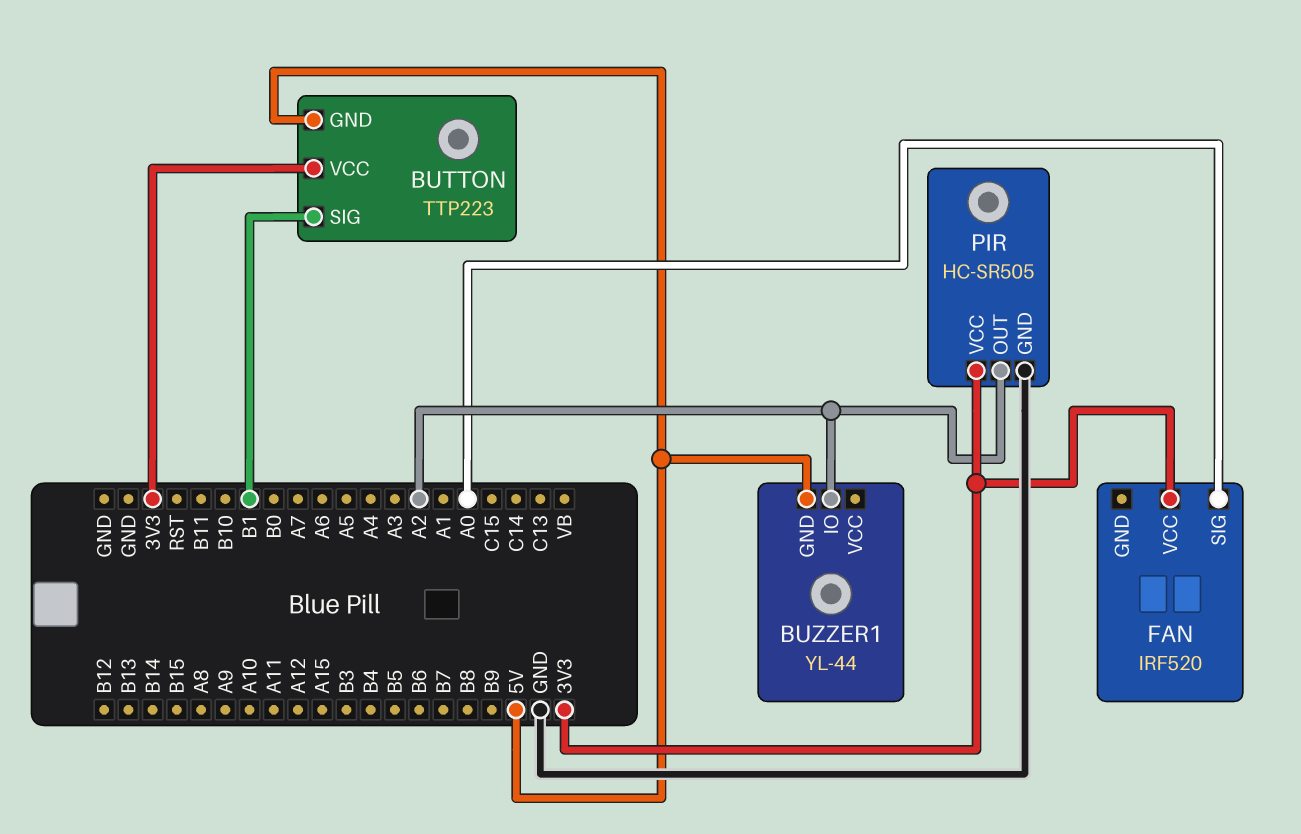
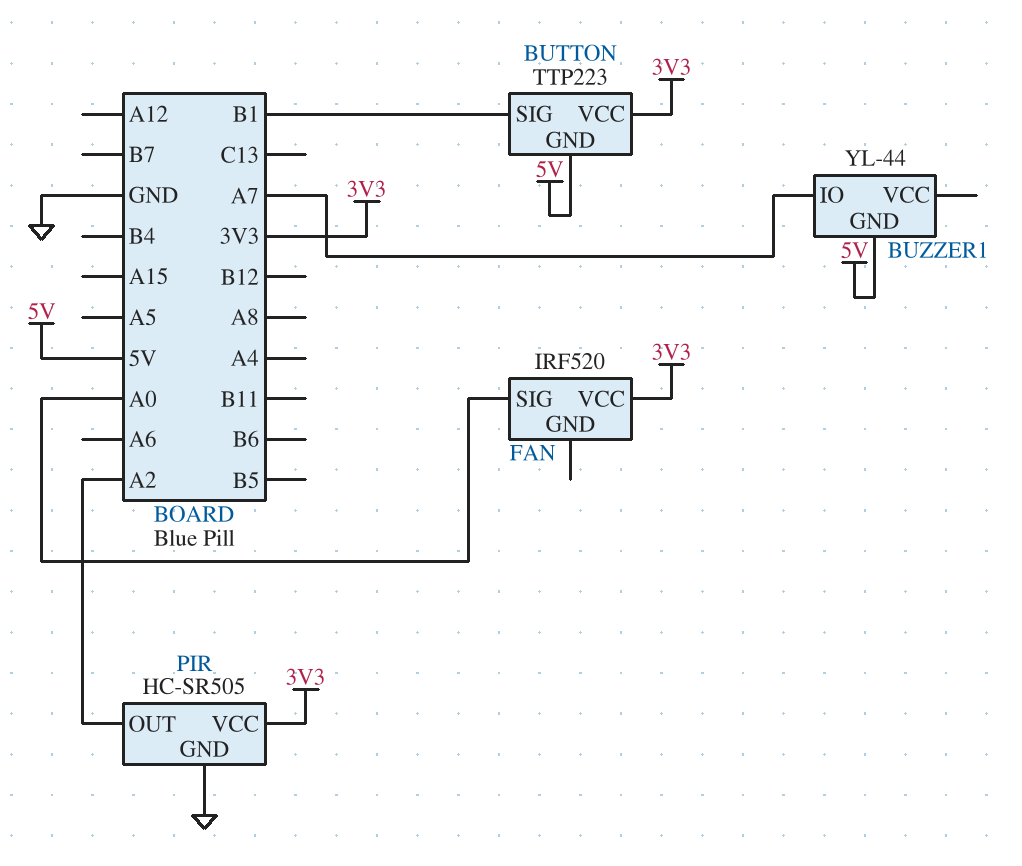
BUZZER1 pin IO: A2 -> A7

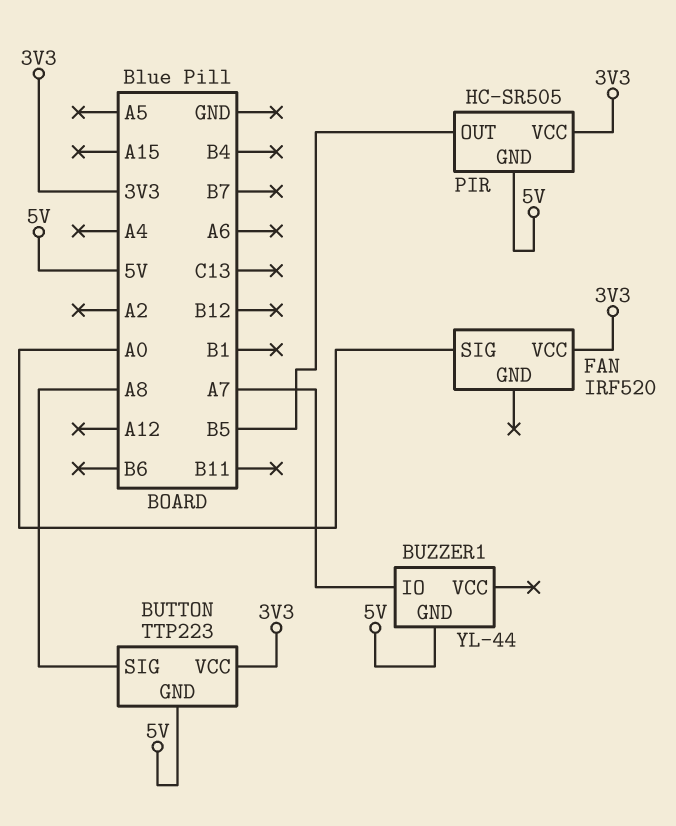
BUTTON pin SIG: B1 -> A8
PIR pin GND: GND -> 5V
PIR pin OUT: A2 -> B5

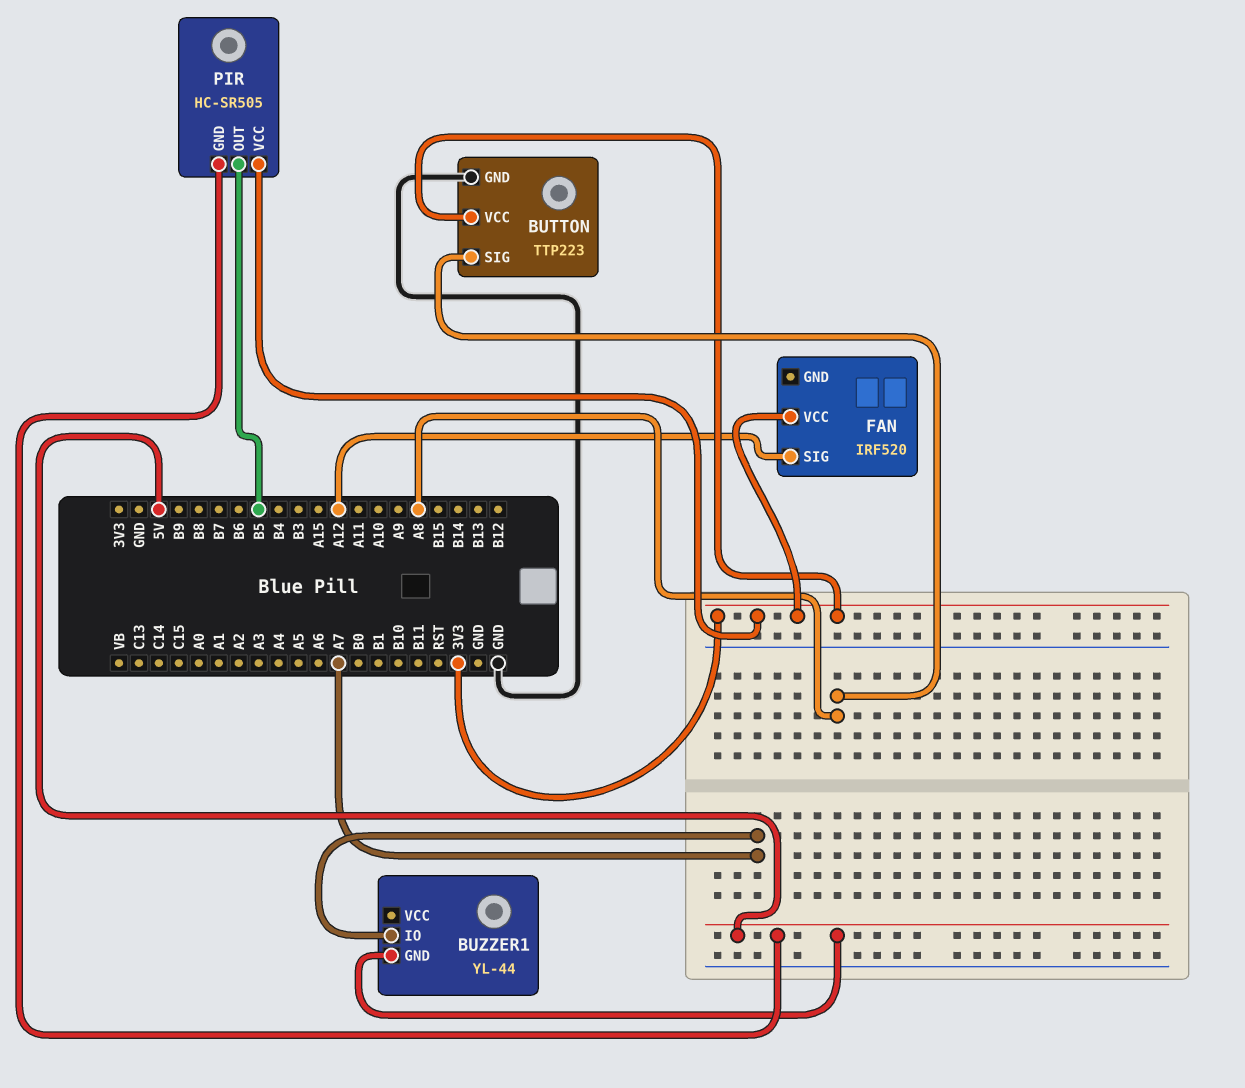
BUTTON pin GND: 5V -> GND
FAN pin SIG: A0 -> A12

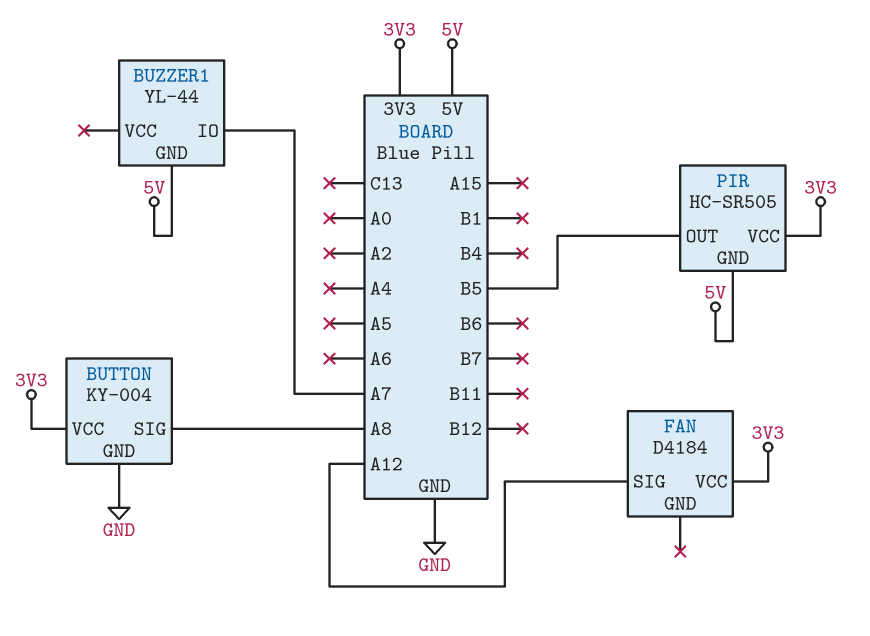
BUTTON: TTP223 -> KY-004
FAN: IRF520 -> D4184

